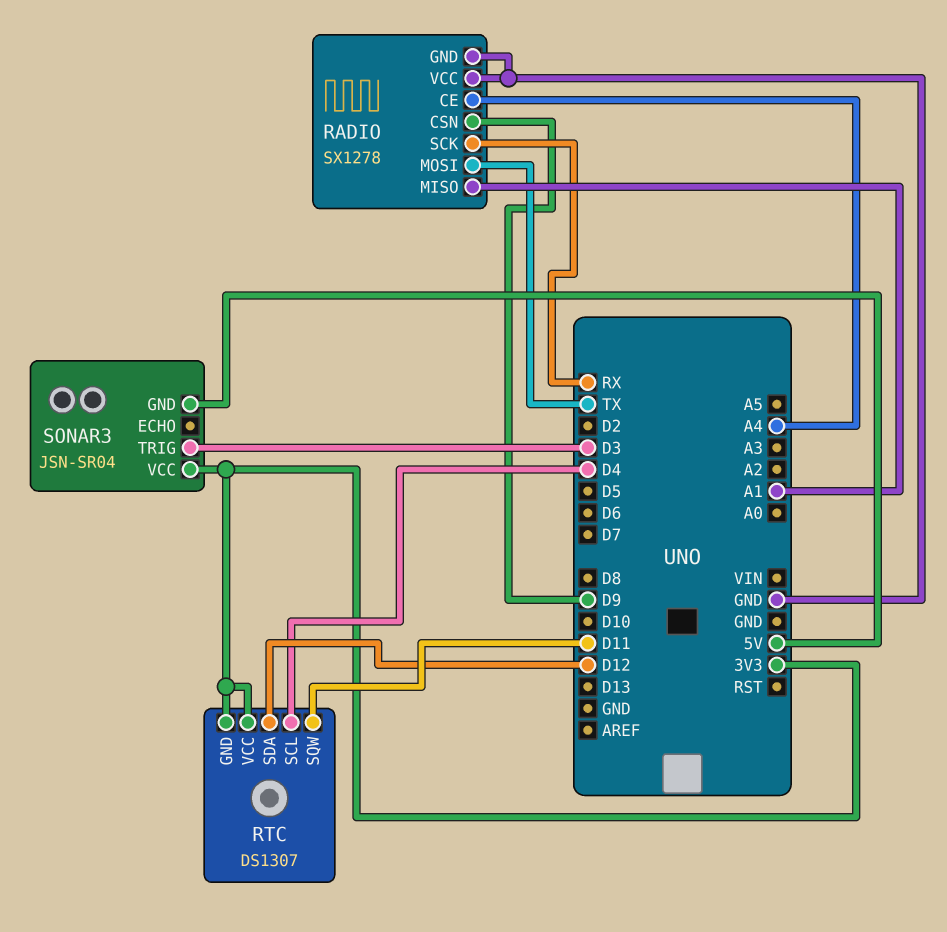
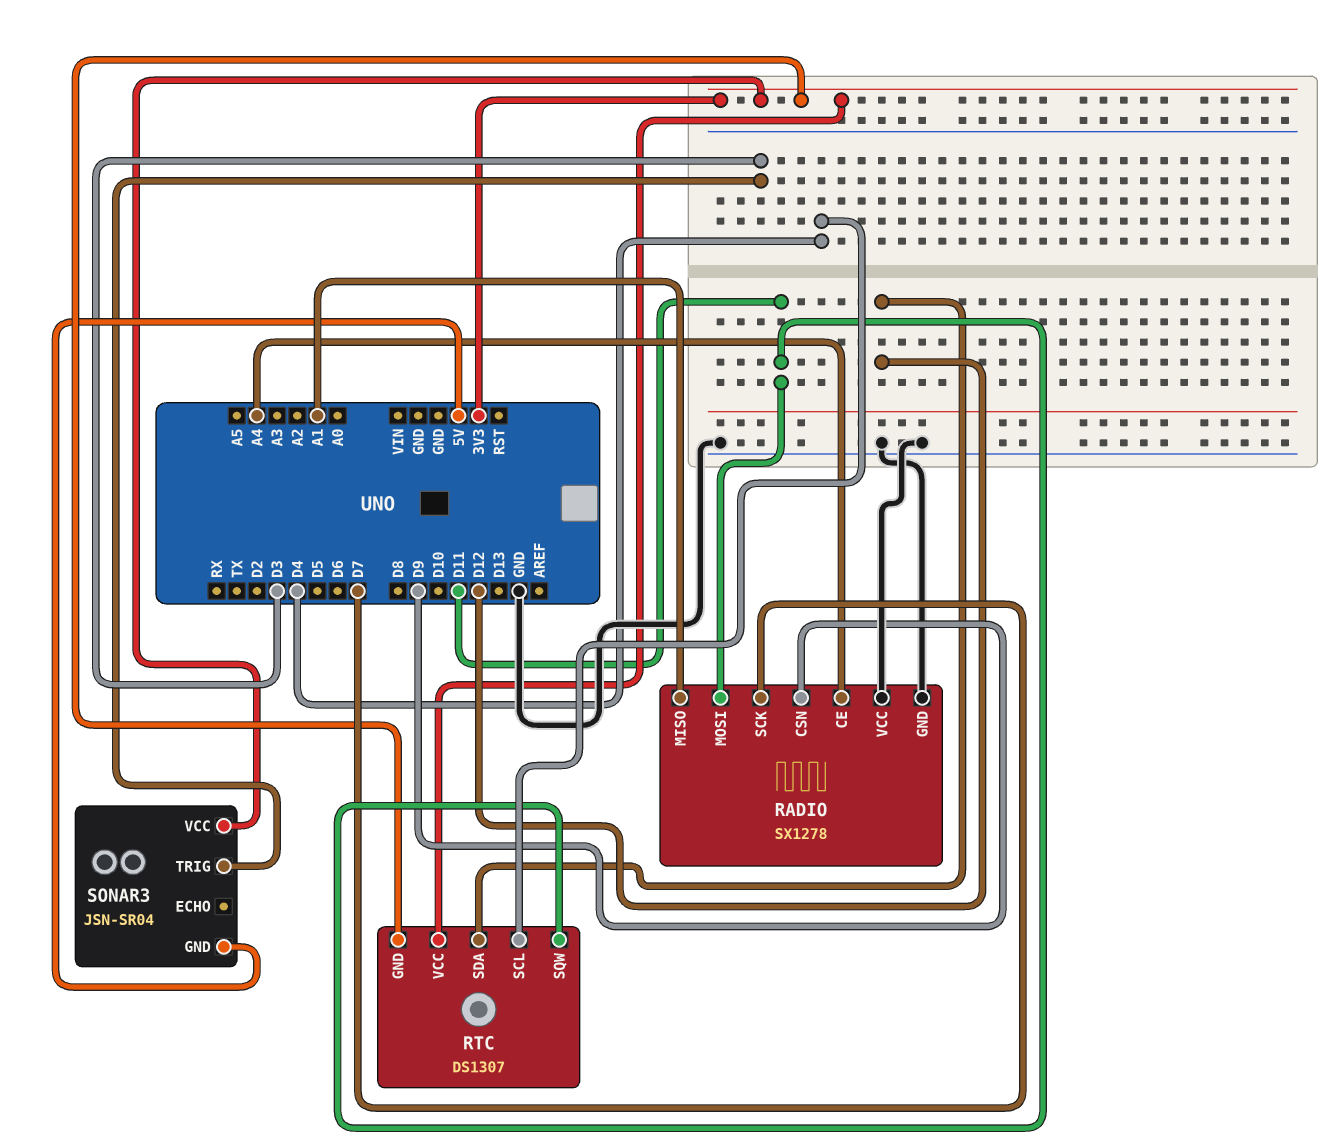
RADIO pin MOSI: TX -> D11
RADIO pin SCK: RX -> D7

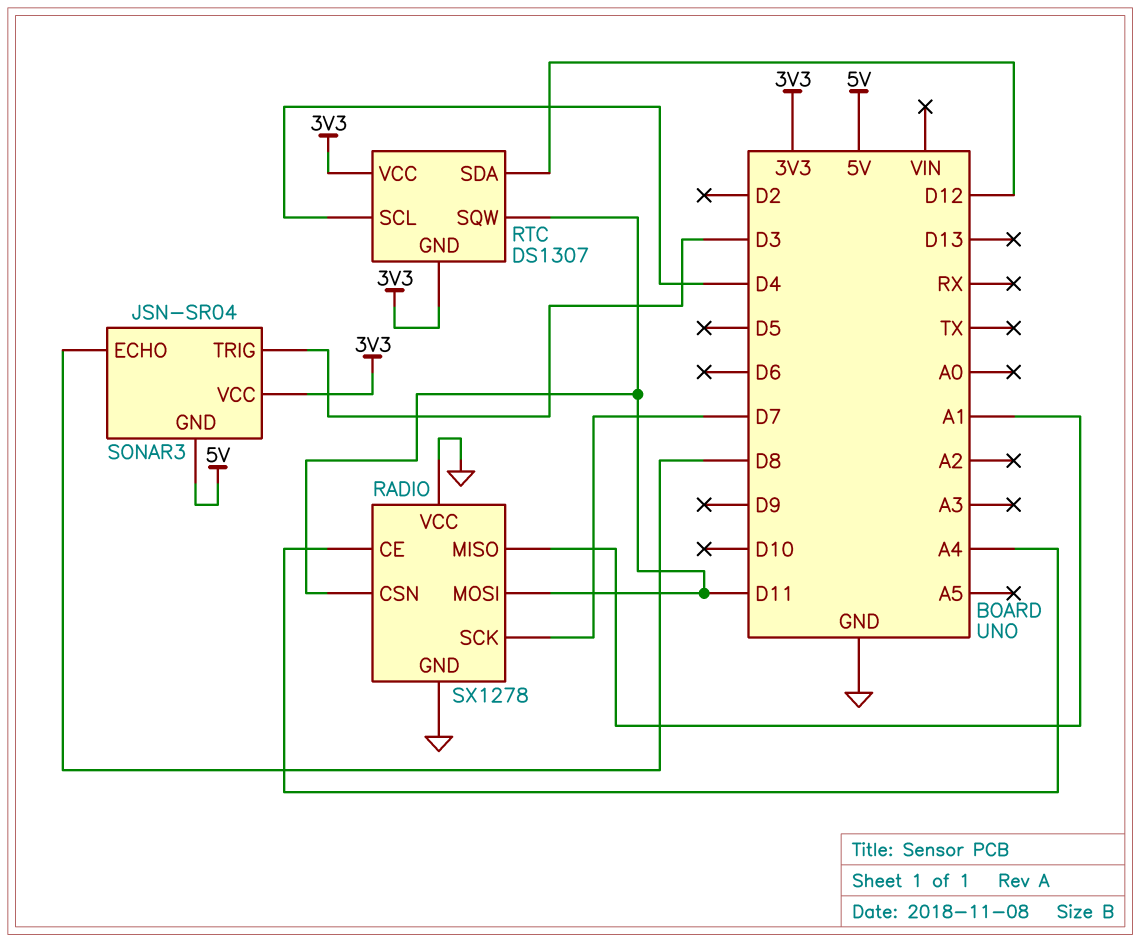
RADIO pin CSN: D9 -> D11
SONAR3 pin ECHO: none -> D8

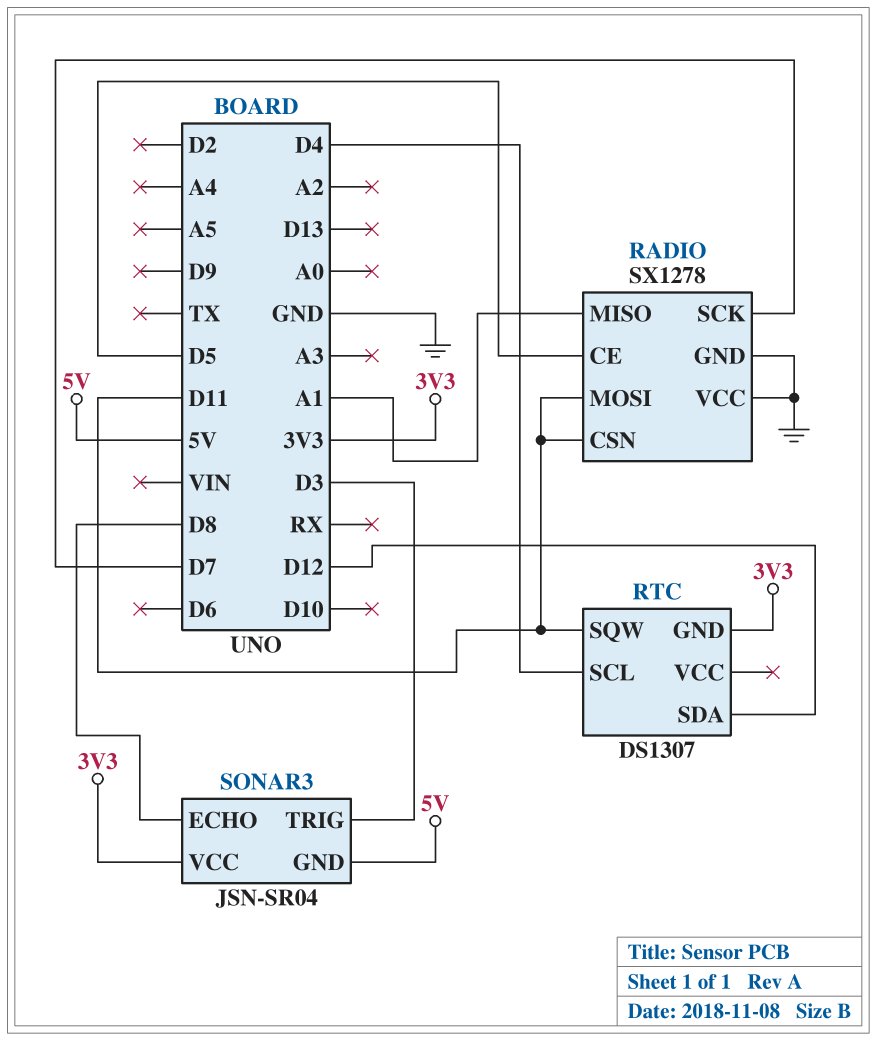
RADIO pin CE: A4 -> D5
RTC pin VCC: 3V3 -> none

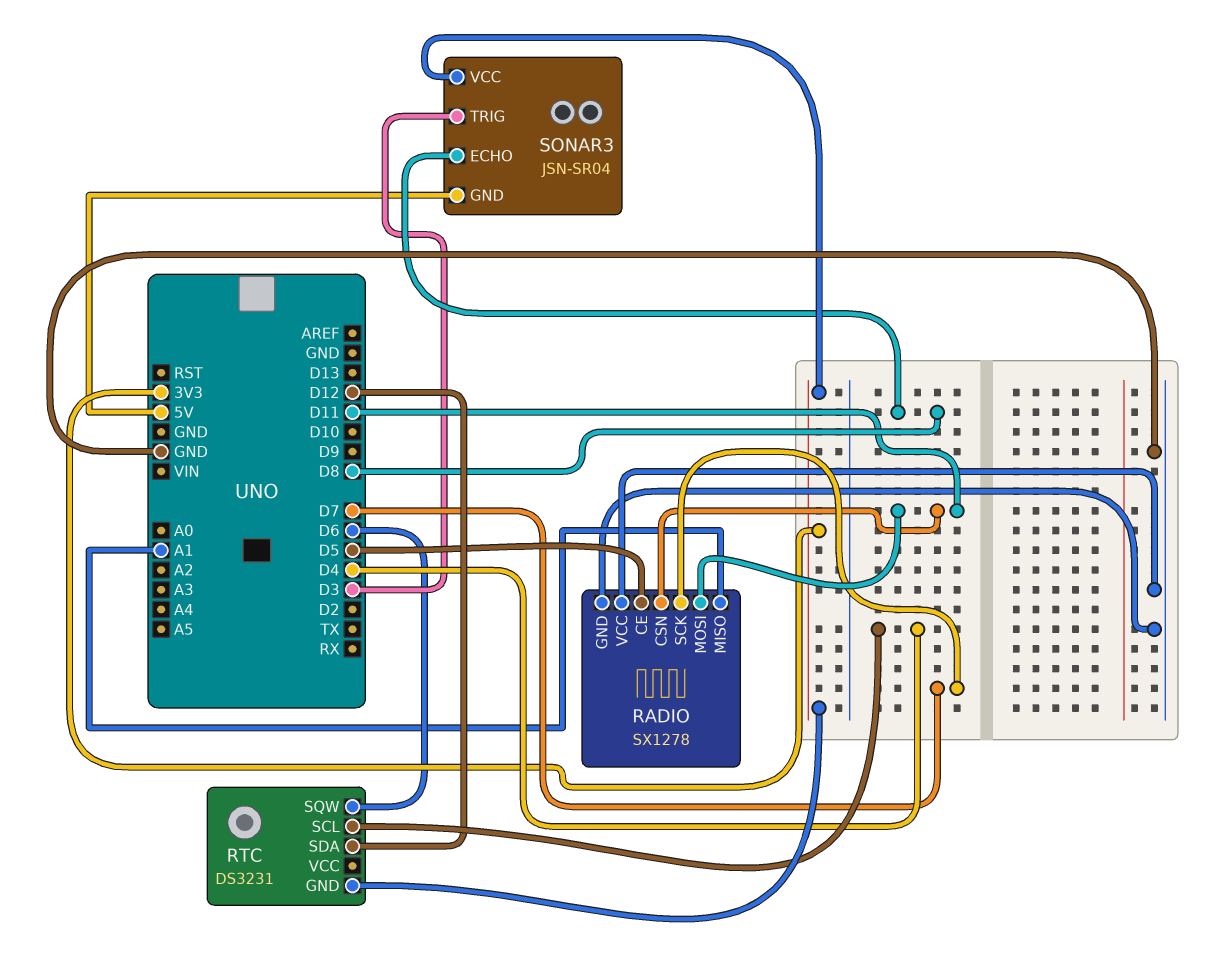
RTC: DS1307 -> DS3231
RTC pin SQW: D11 -> D6

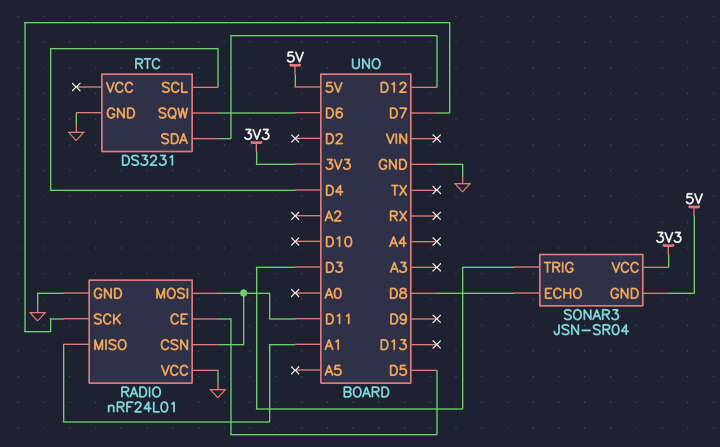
RADIO: SX1278 -> nRF24L01
RTC pin GND: 3V3 -> GND

